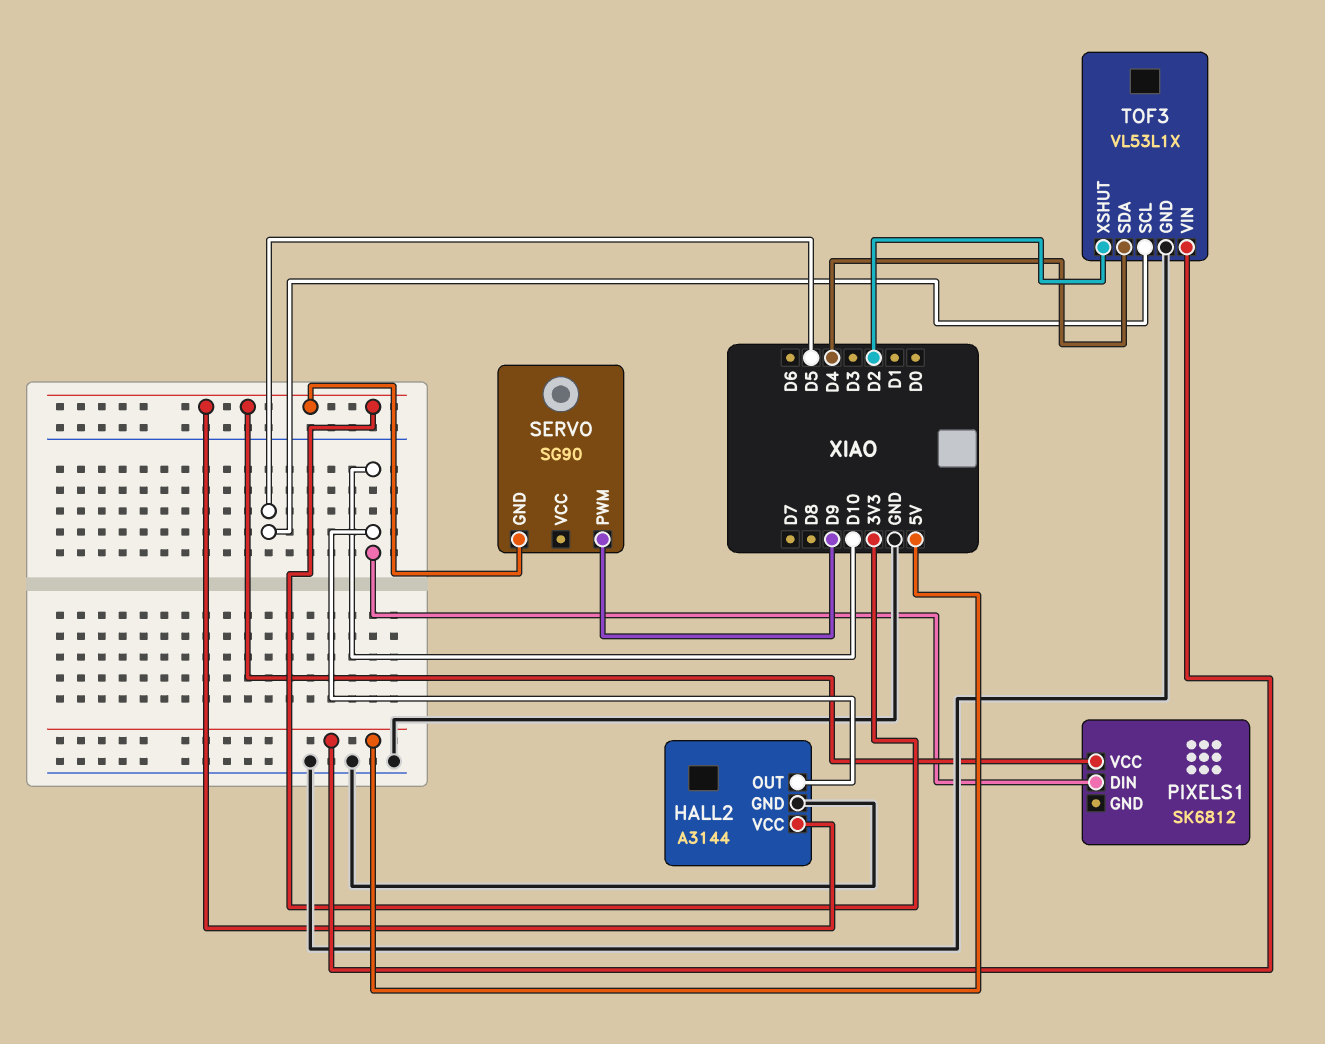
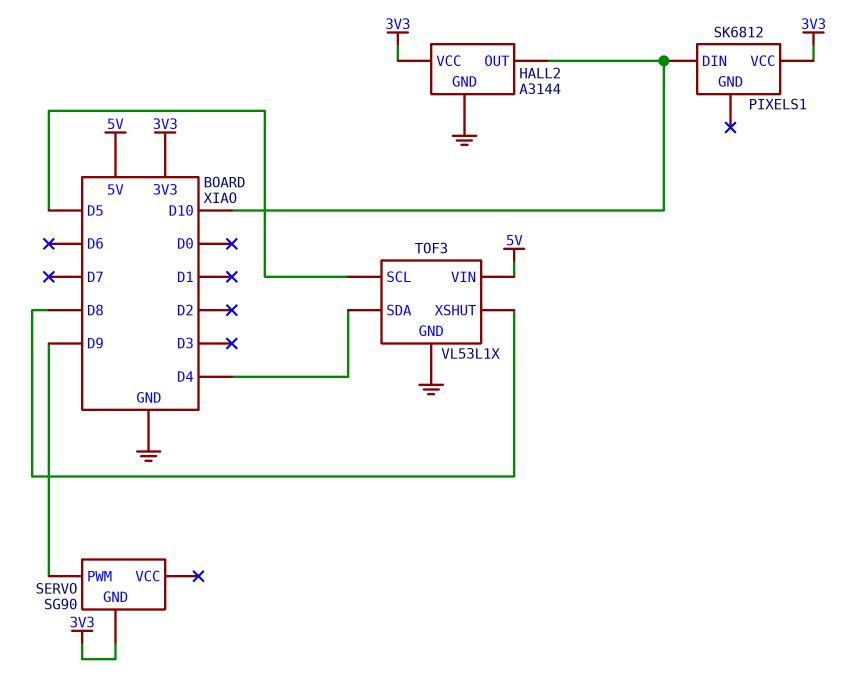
TOF3 pin XSHUT: D2 -> D8

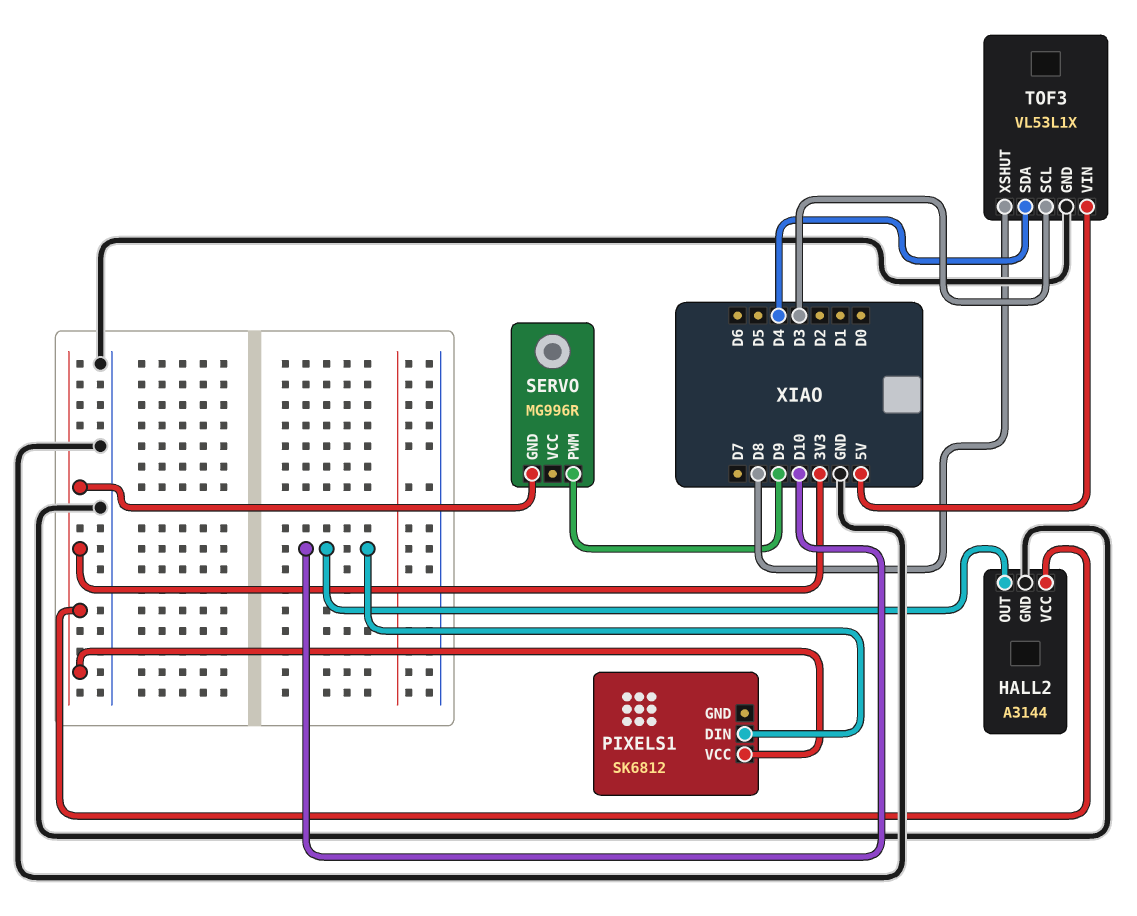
SERVO: SG90 -> MG996R
TOF3 pin SCL: D5 -> D3

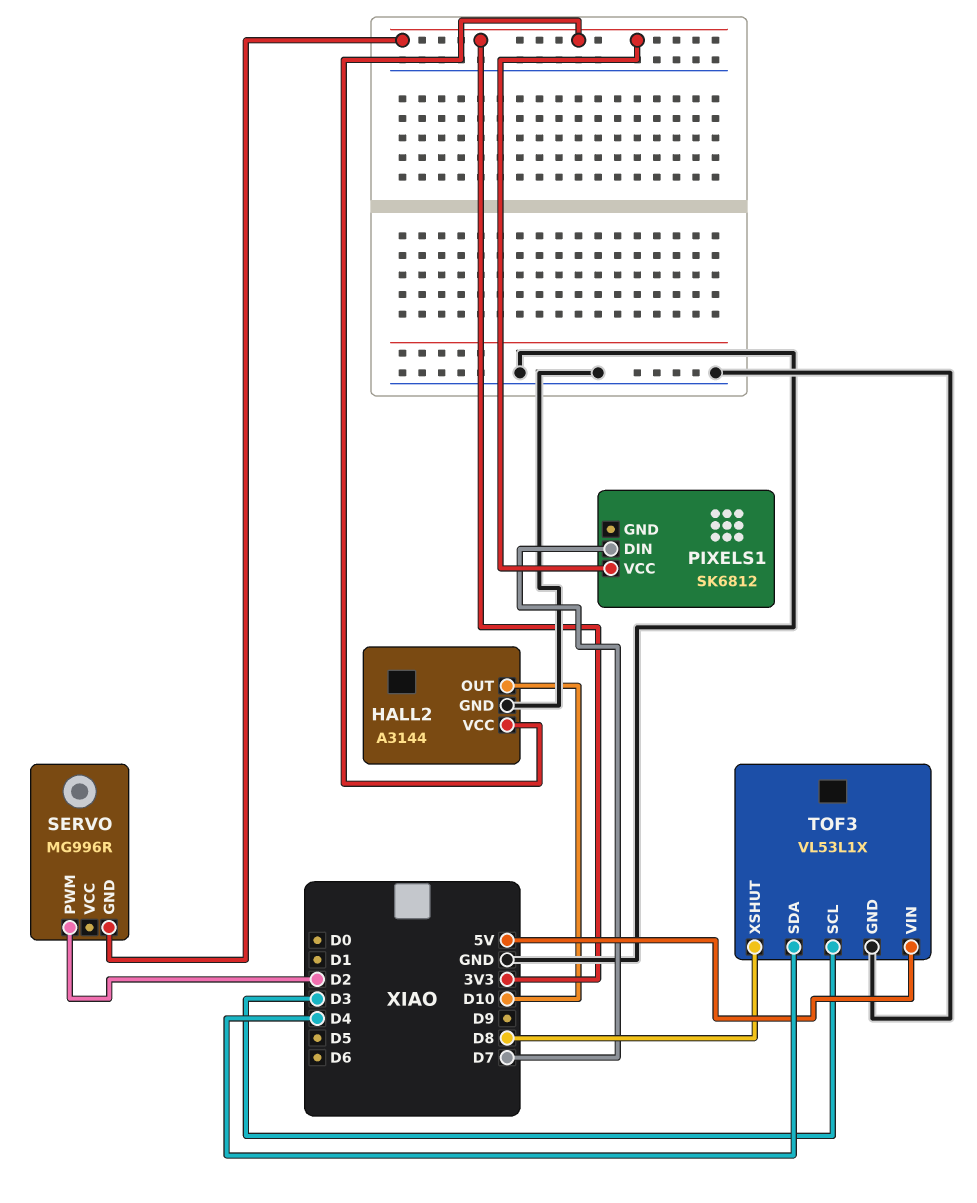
PIXELS1 pin DIN: D10 -> D7
SERVO pin PWM: D9 -> D2

